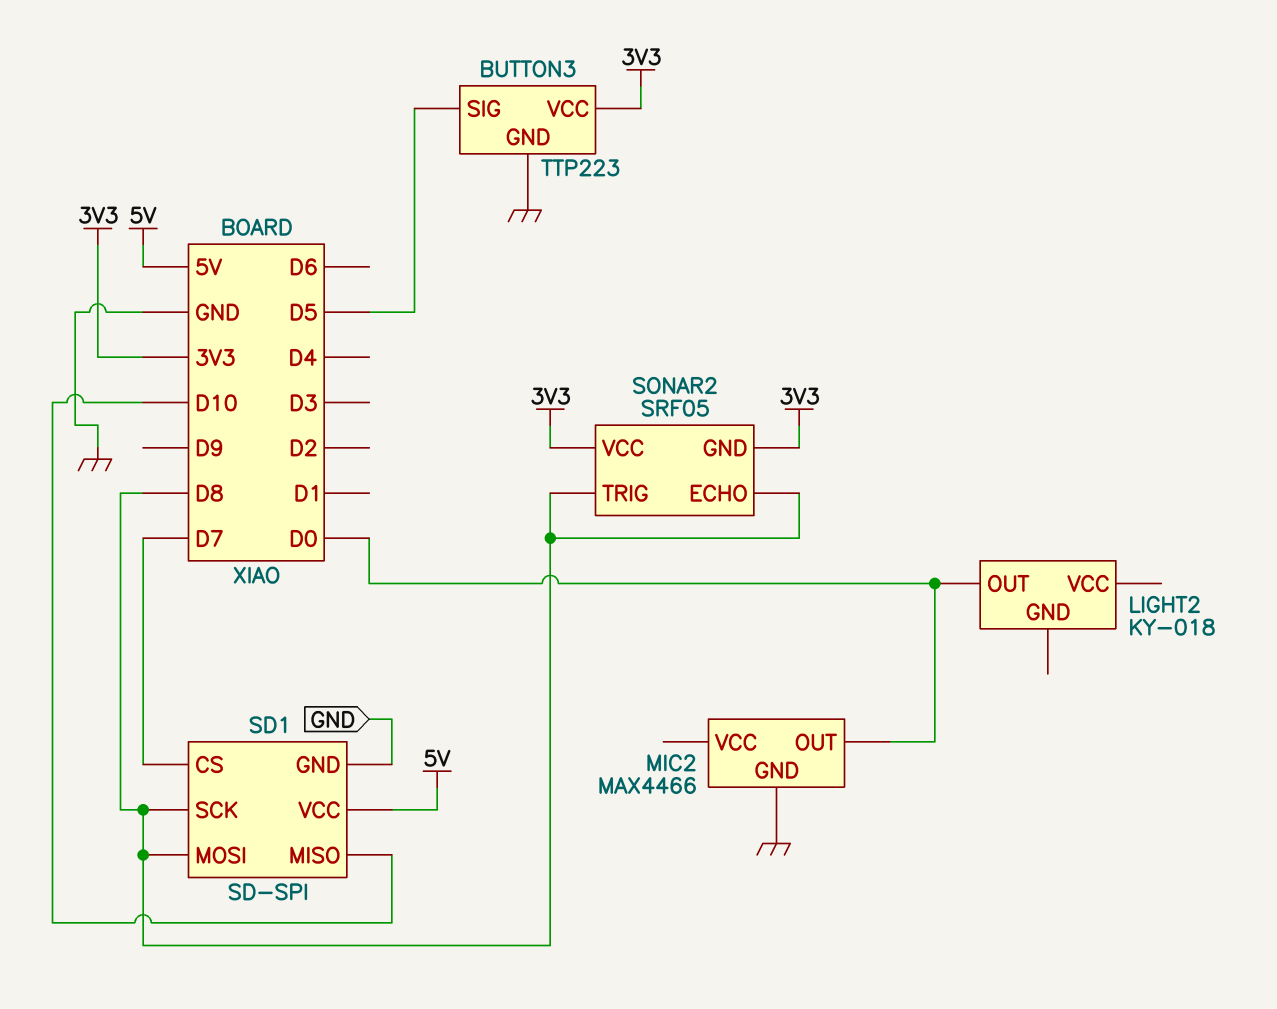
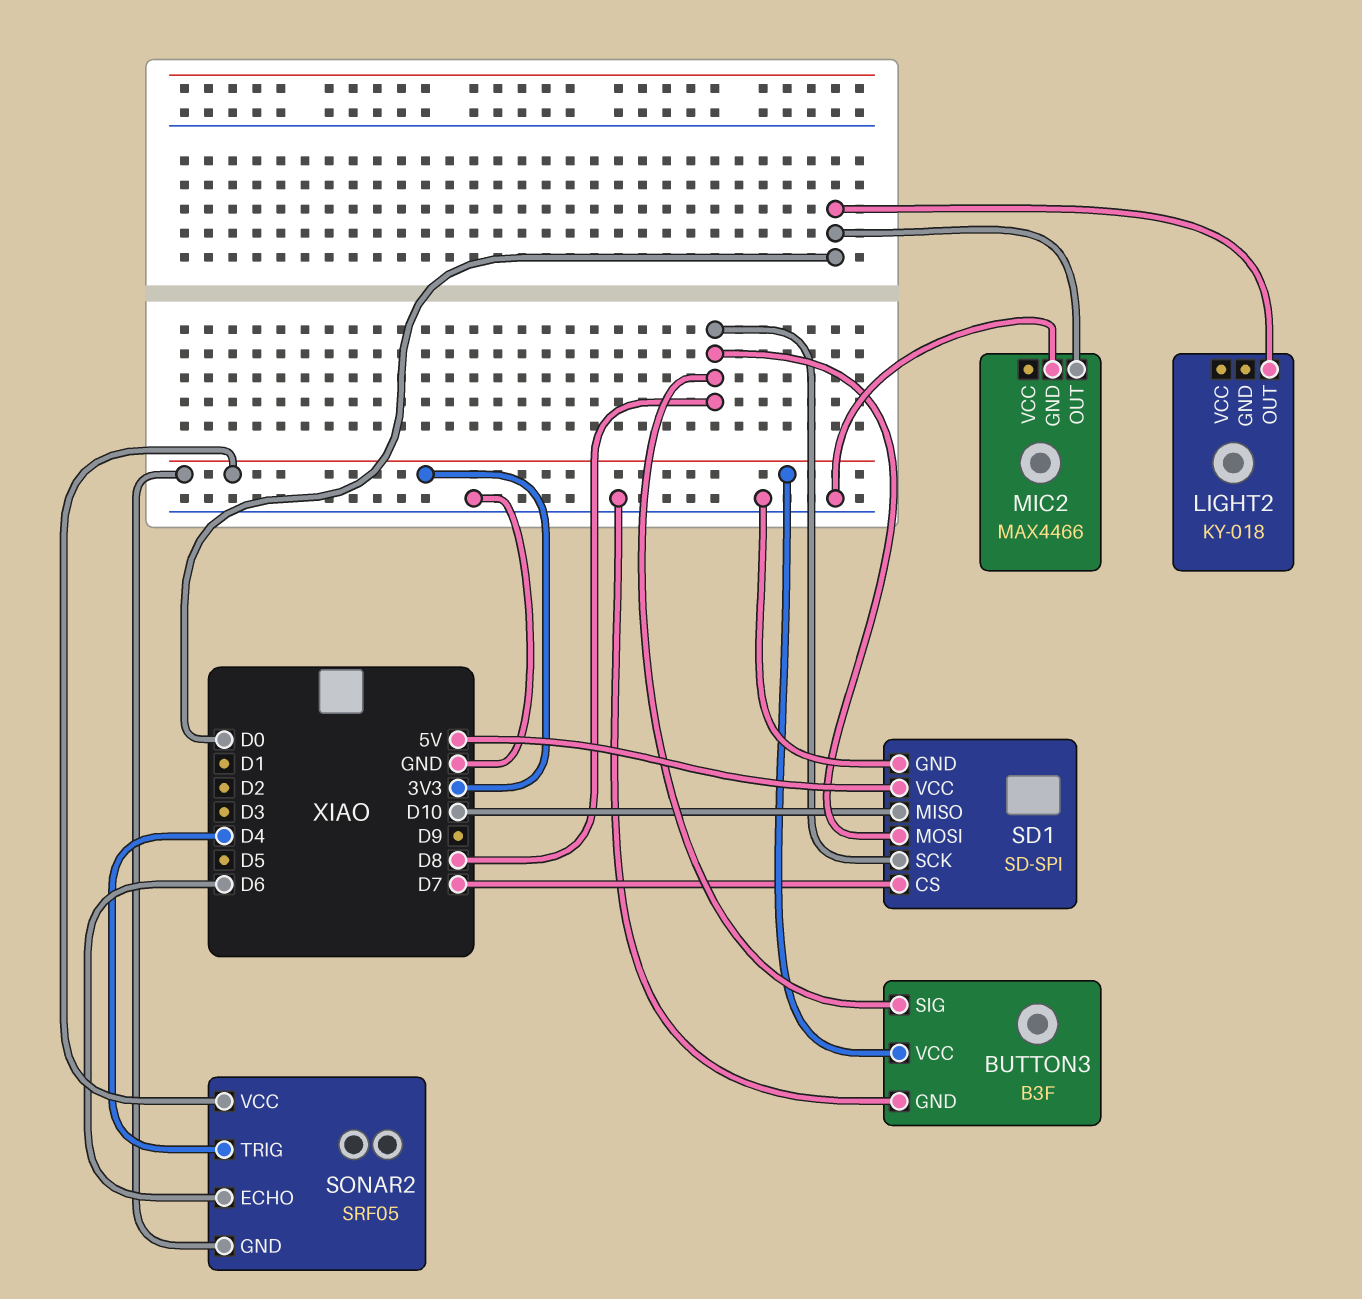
BUTTON3: TTP223 -> B3F
BUTTON3 pin SIG: D5 -> D8
SONAR2 pin ECHO: D8 -> D6
SONAR2 pin TRIG: D8 -> D4

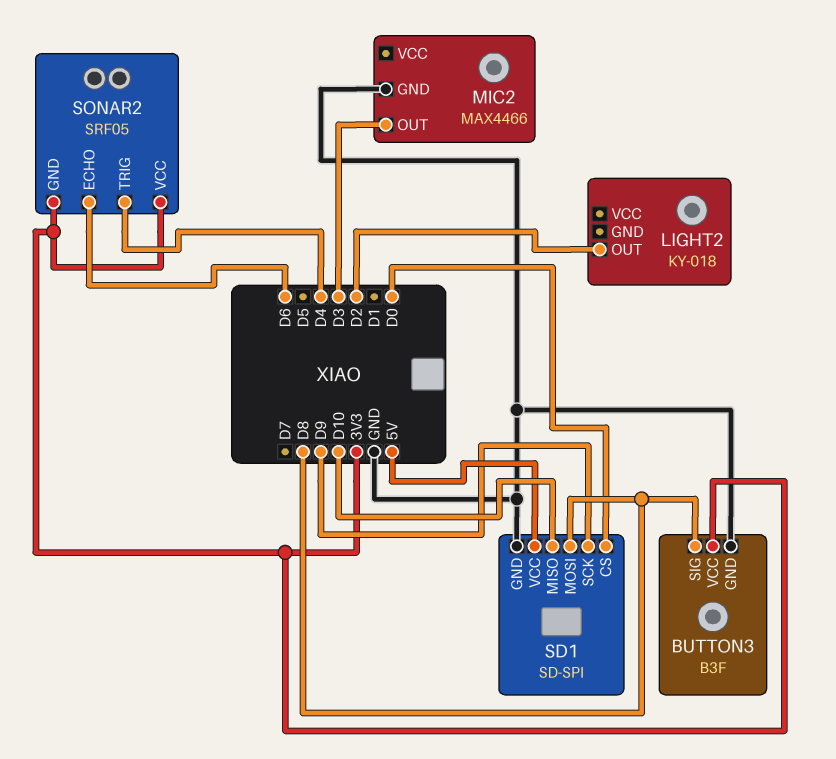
LIGHT2 pin OUT: D0 -> D2
MIC2 pin OUT: D0 -> D3
SD1 pin CS: D7 -> D0
SD1 pin SCK: D8 -> D9

